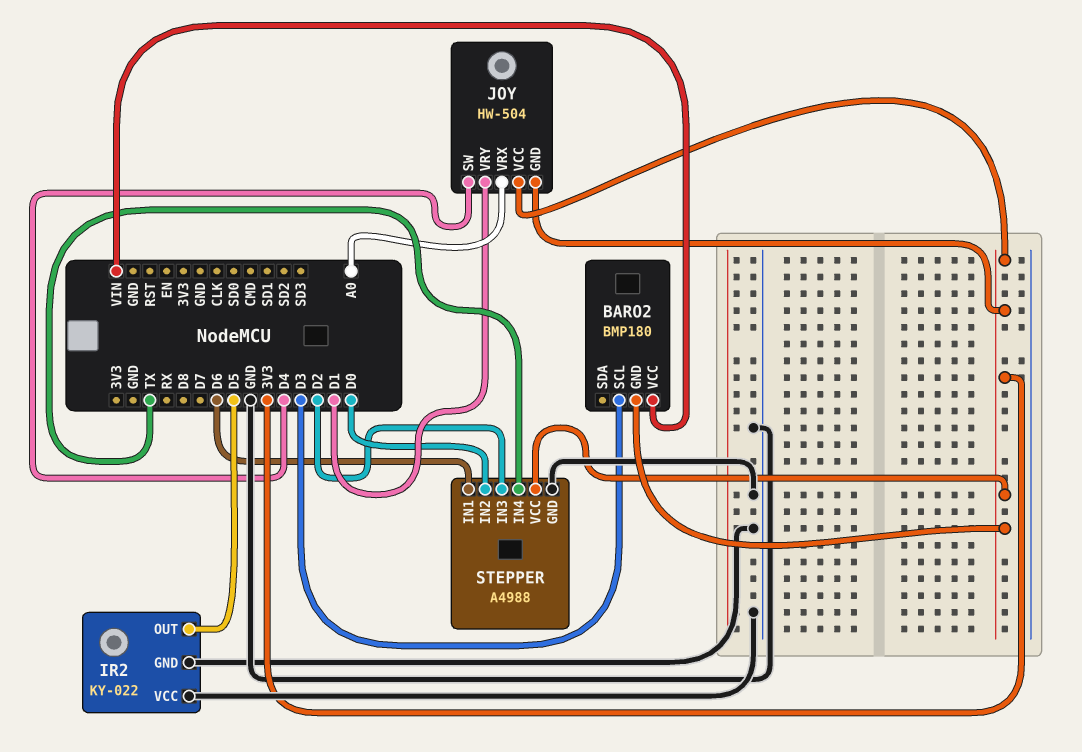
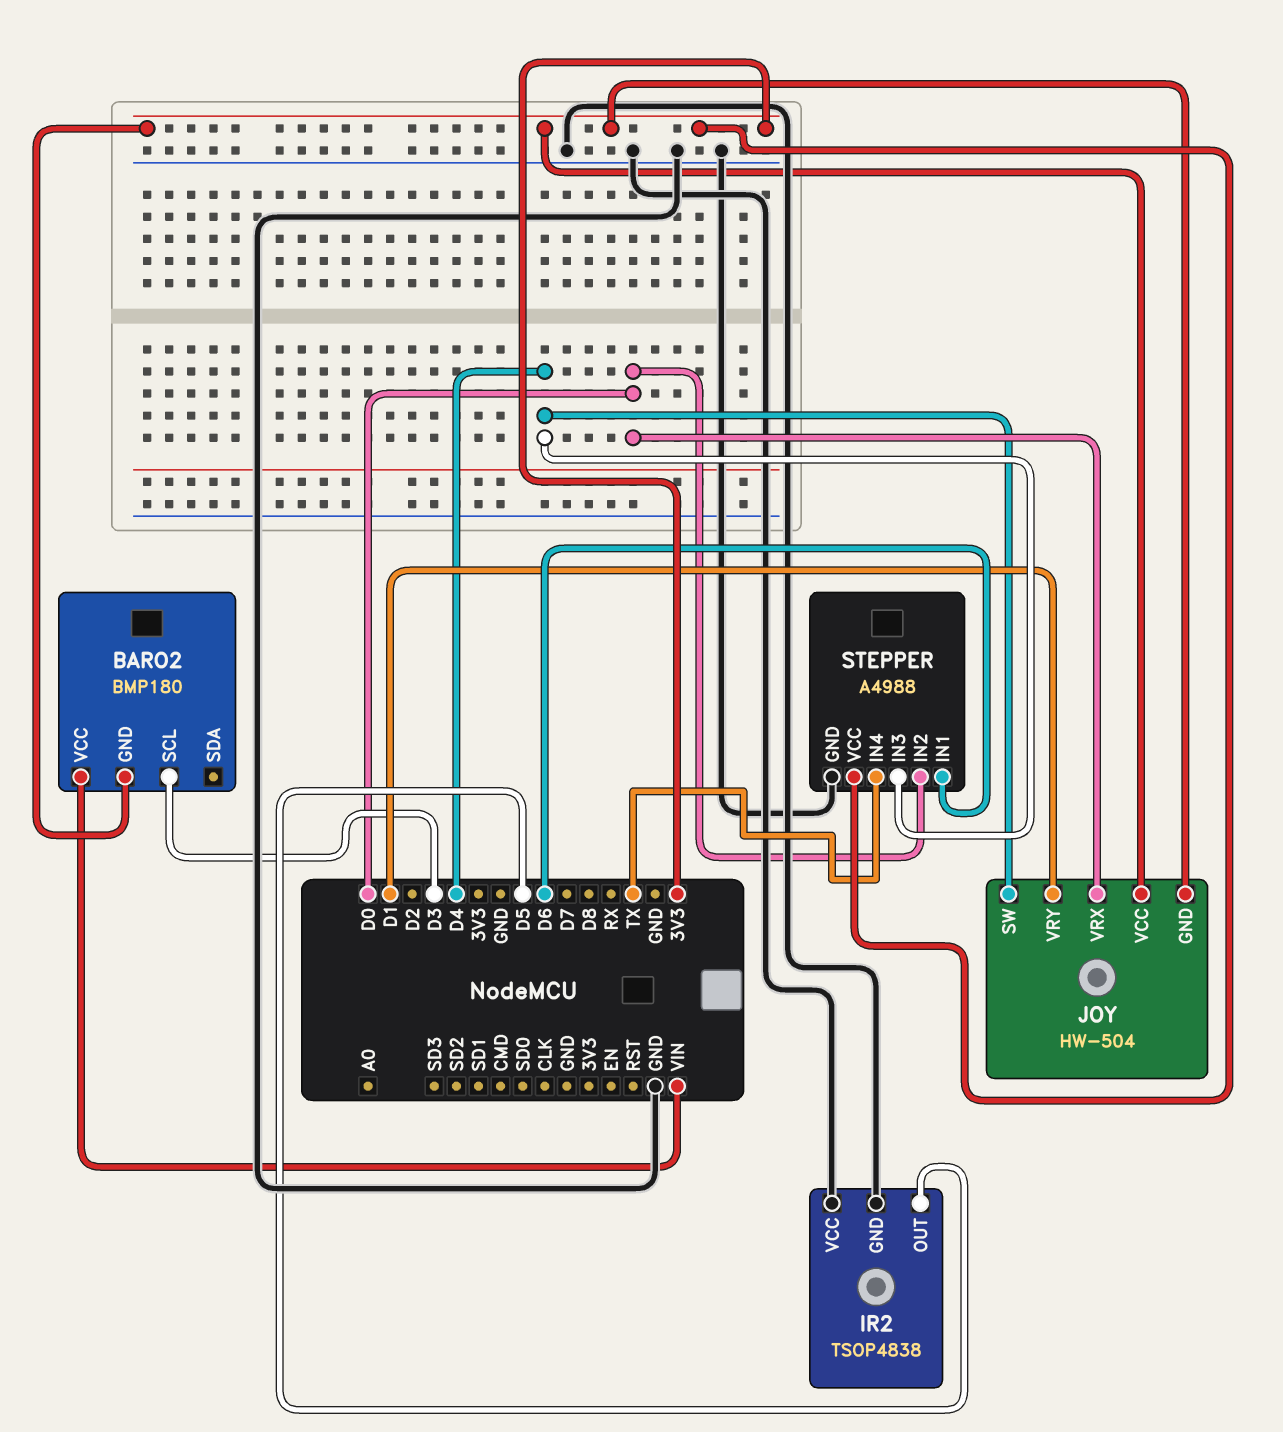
IR2: KY-022 -> TSOP4838
JOY pin VRX: A0 -> D0
STEPPER pin IN3: D2 -> D4

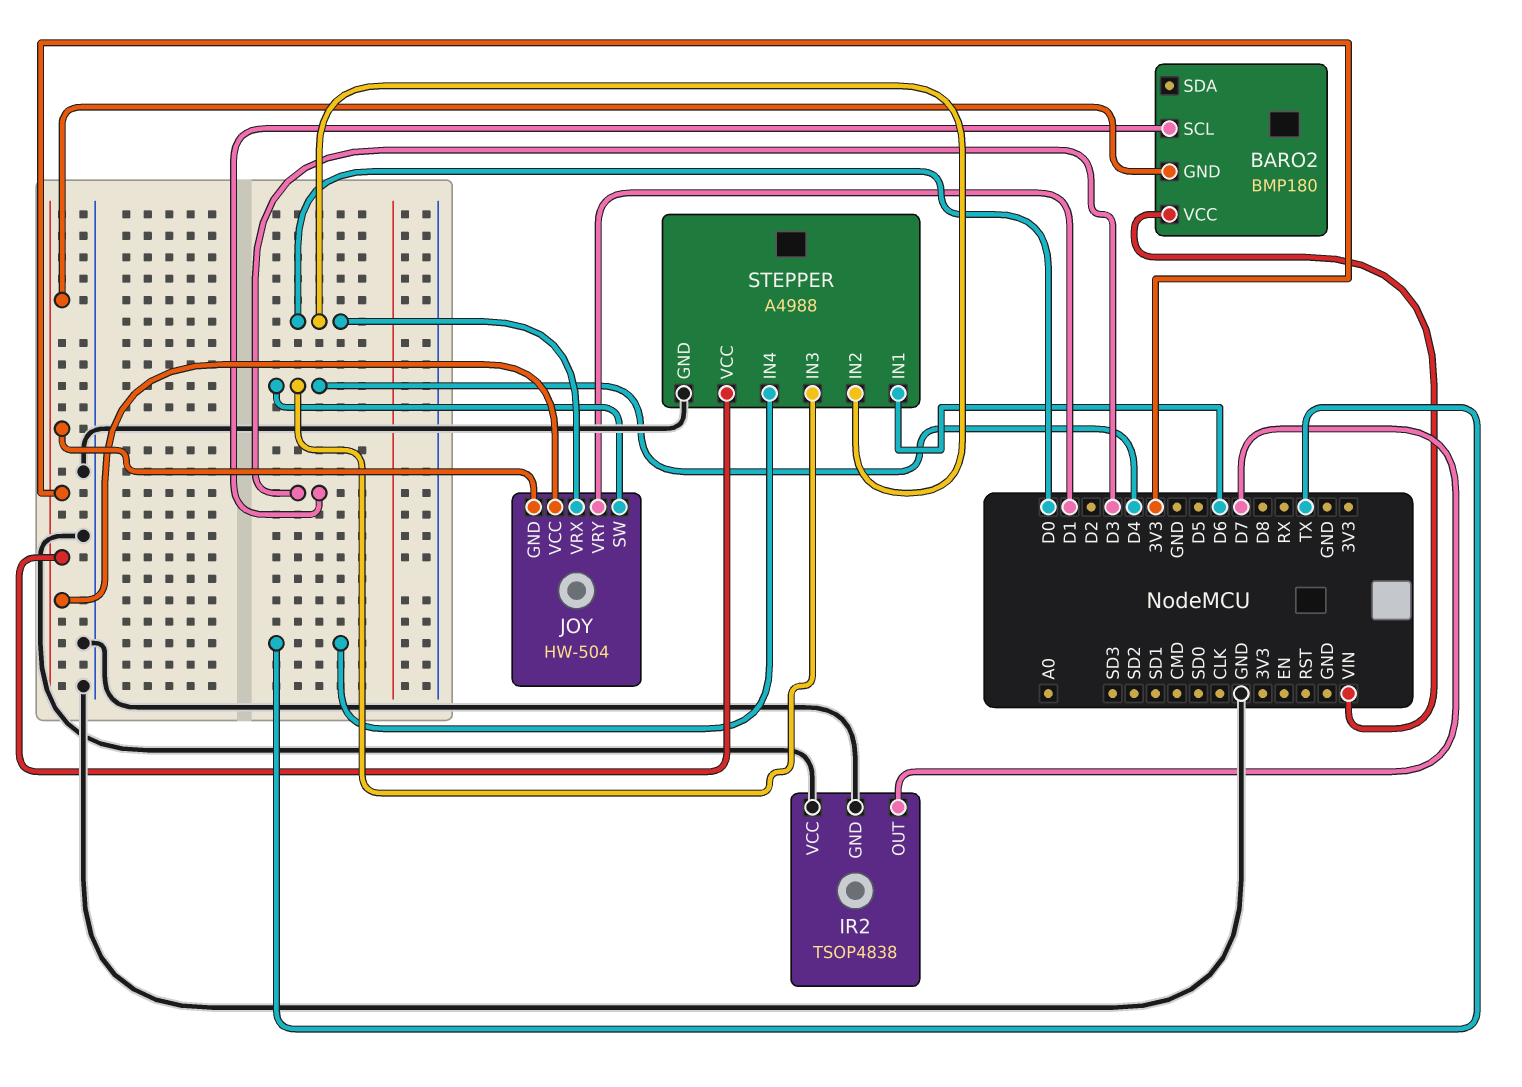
IR2 pin OUT: D5 -> D7

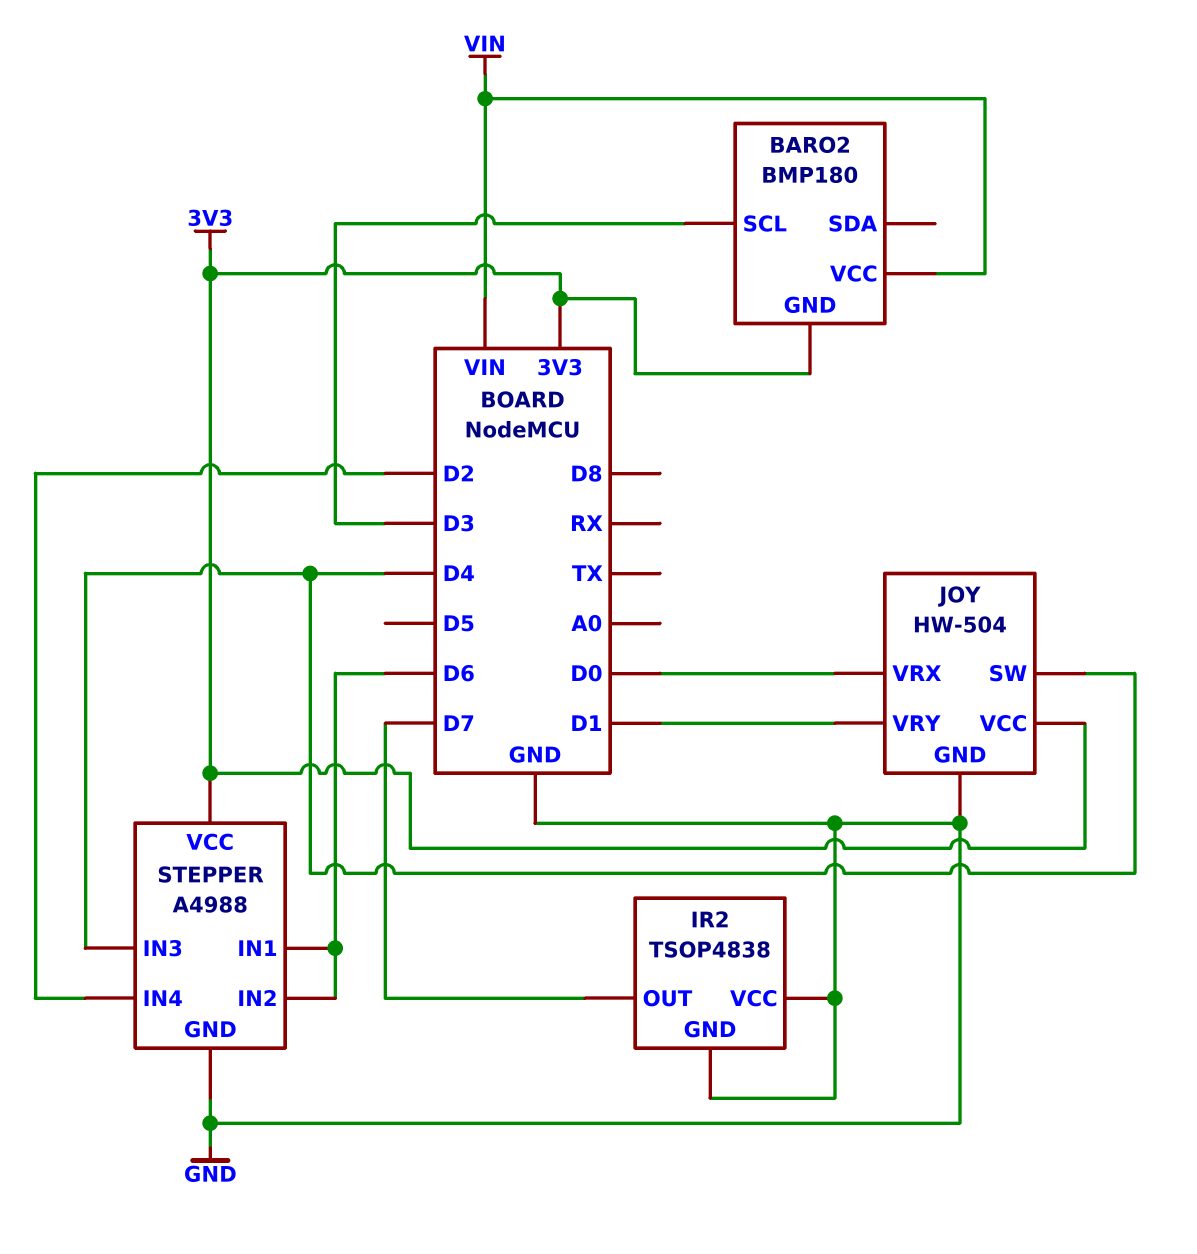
JOY pin GND: 3V3 -> GND
STEPPER pin IN2: D0 -> D6
STEPPER pin IN4: TX -> D2

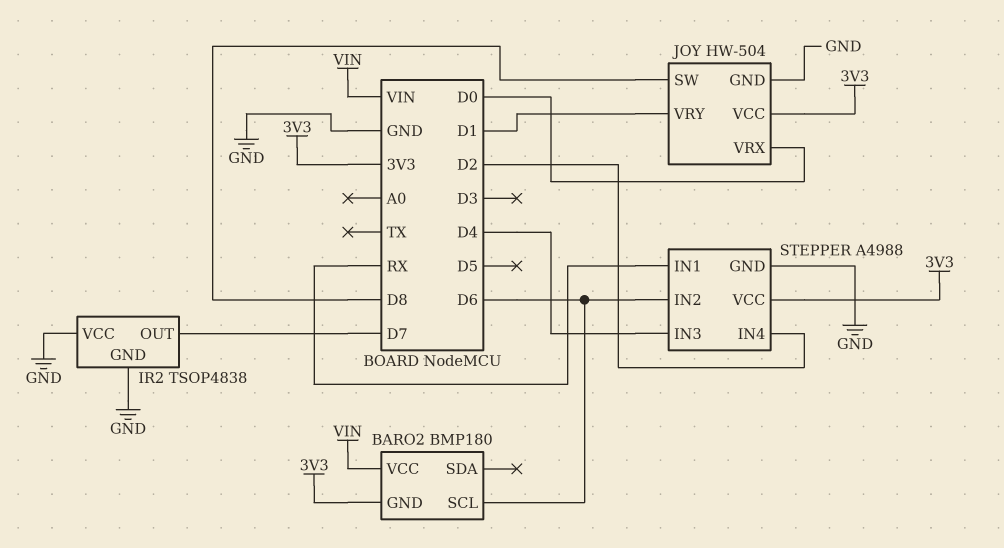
BARO2 pin SCL: D3 -> D6
JOY pin SW: D4 -> D8
STEPPER pin IN1: D6 -> RX

